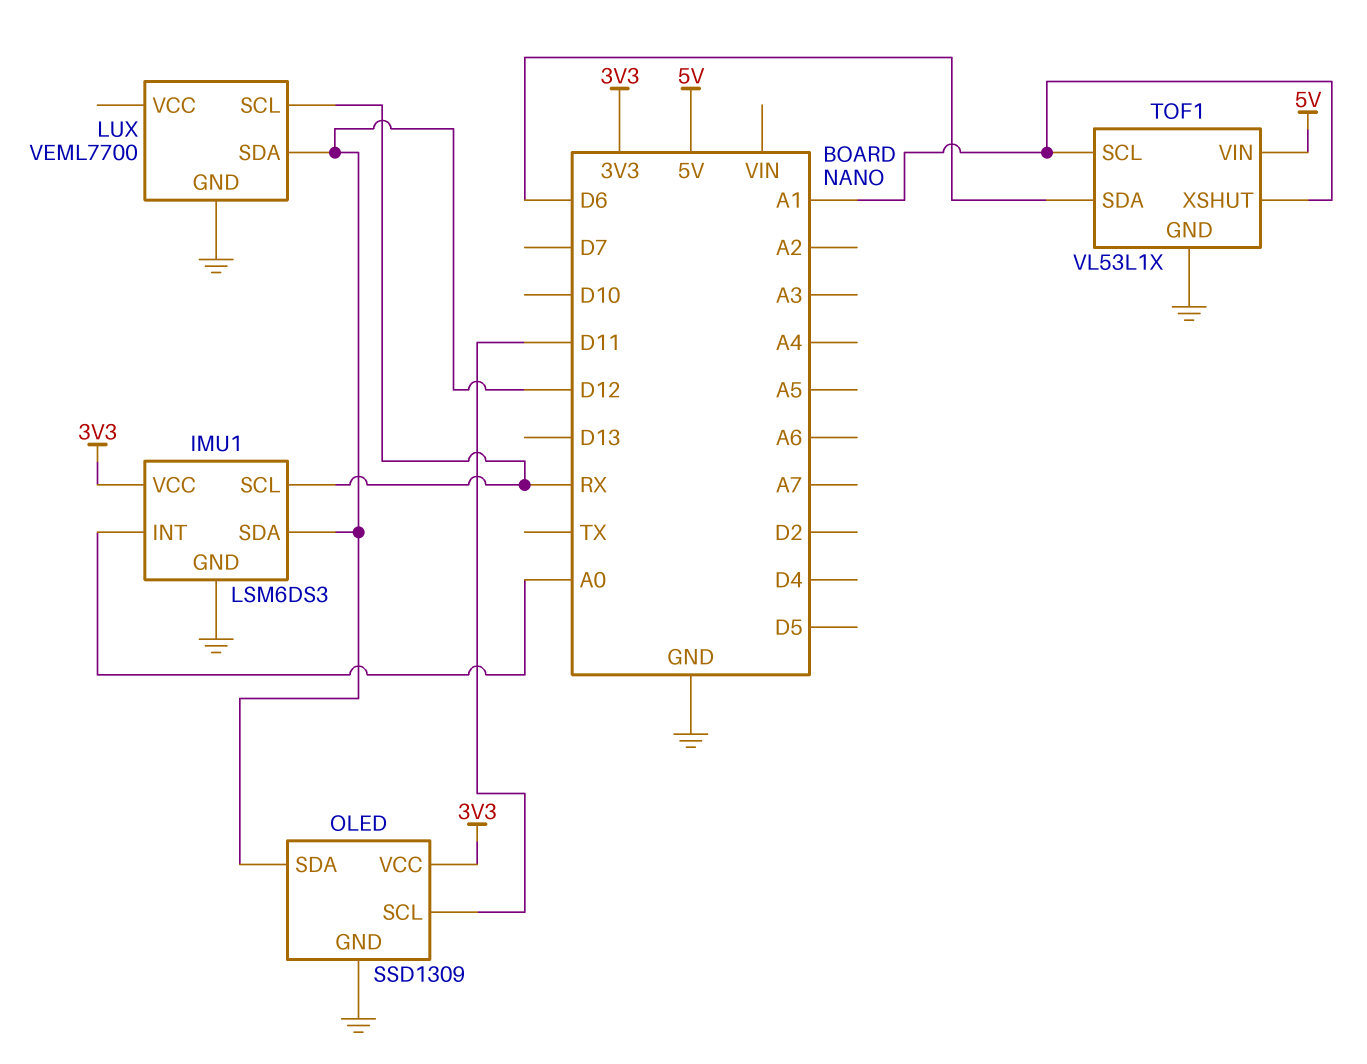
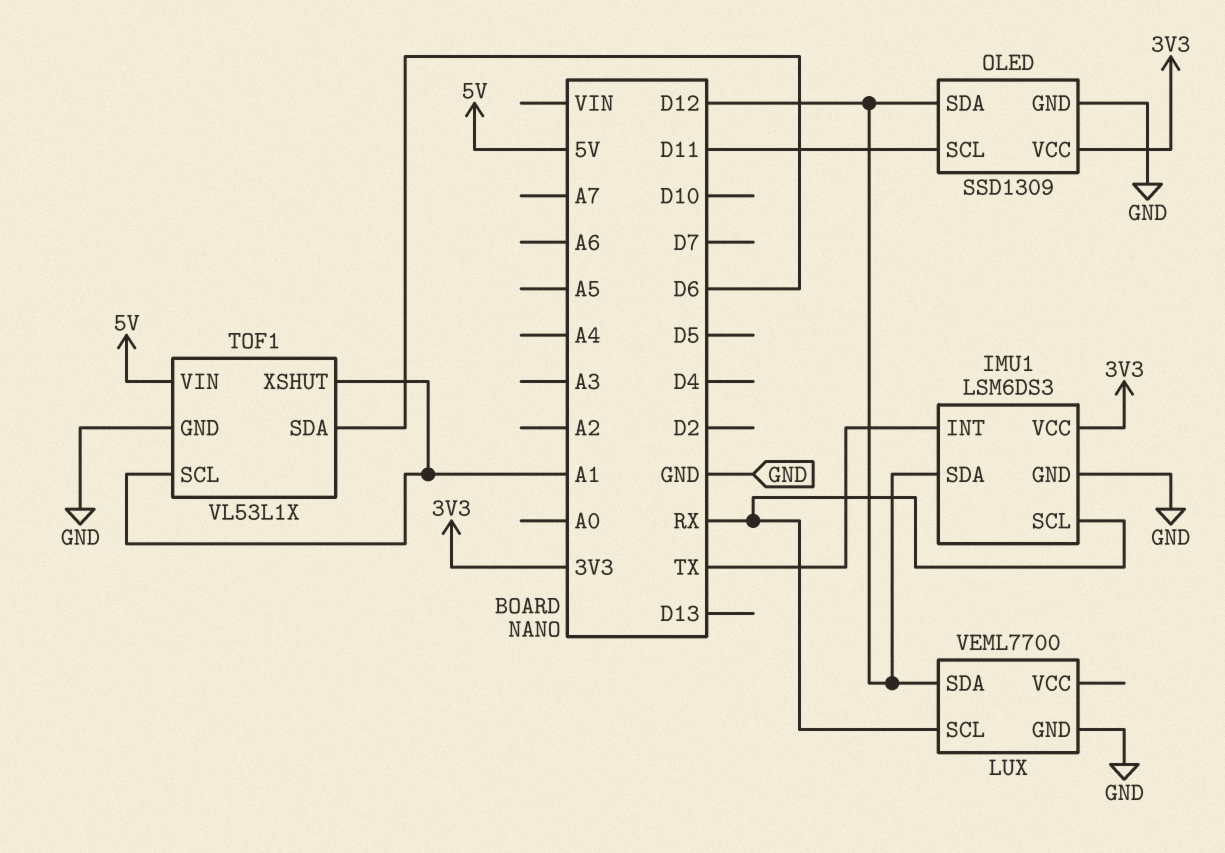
IMU1 pin INT: A0 -> TX

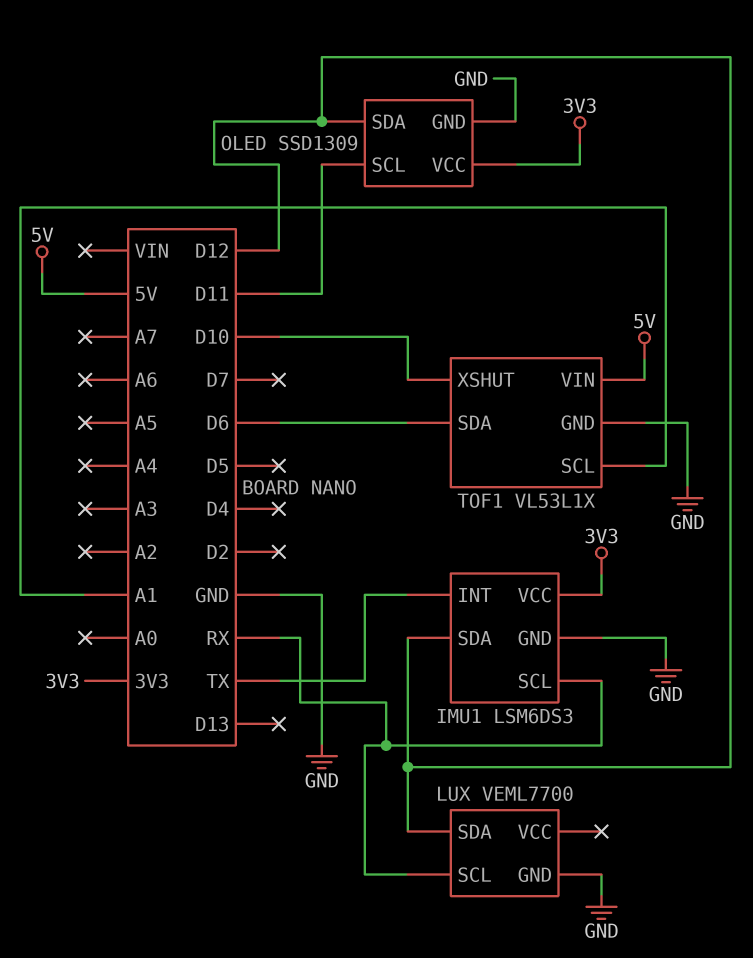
TOF1 pin XSHUT: A1 -> D10

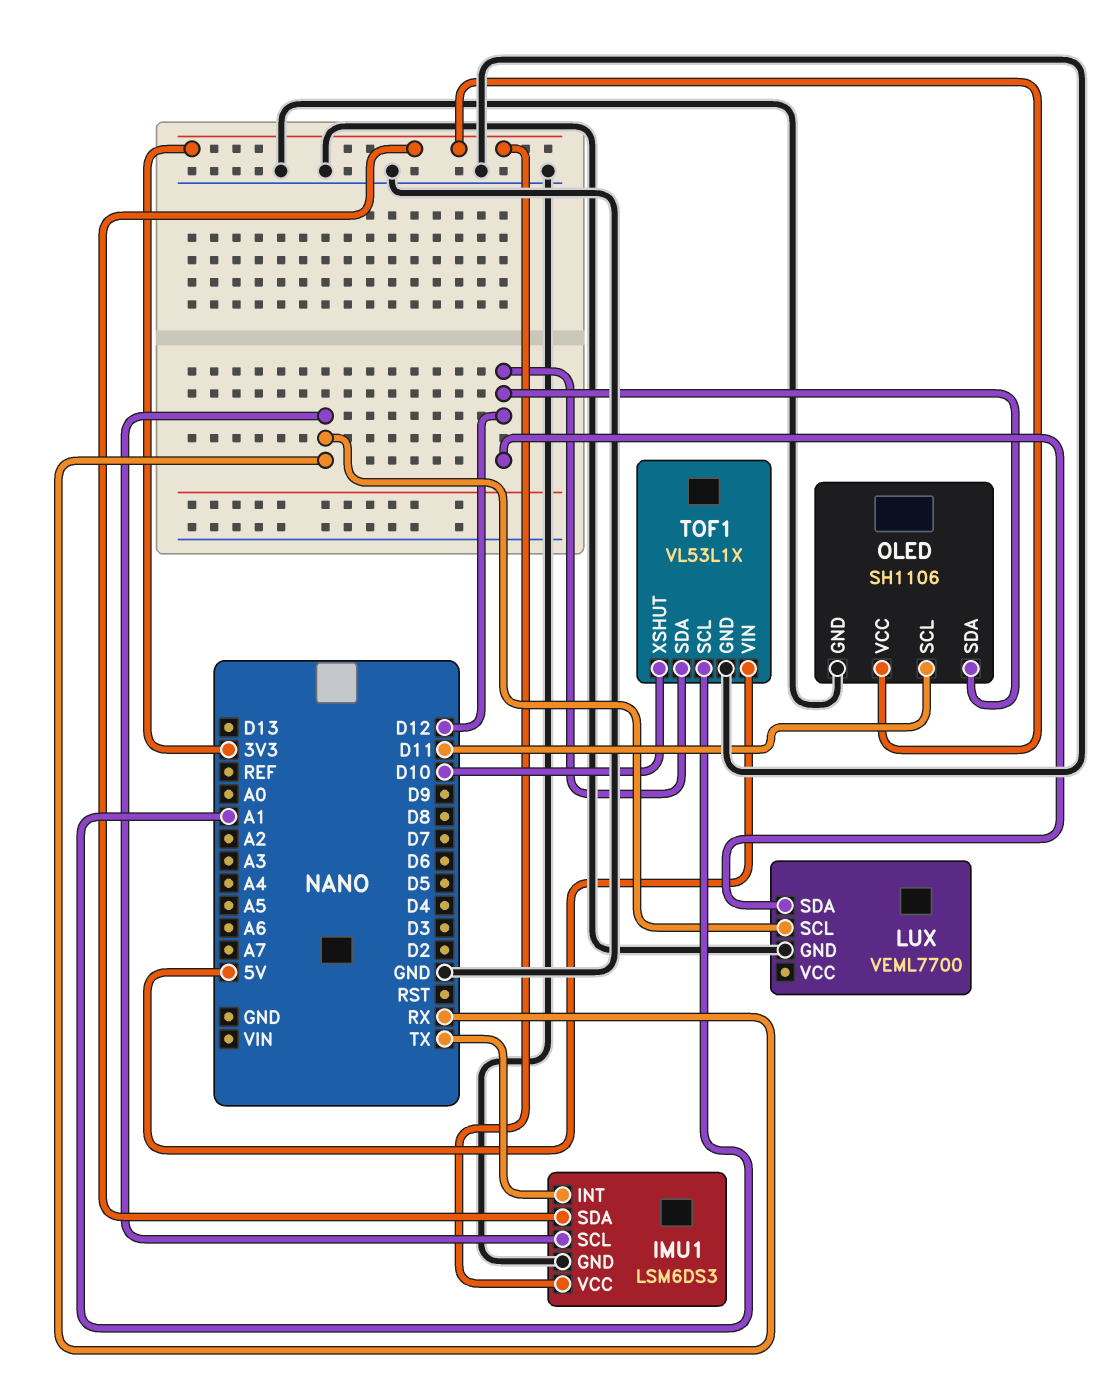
IMU1 pin SDA: D12 -> 3V3
OLED: SSD1309 -> SH1106
TOF1 pin SDA: D6 -> D12

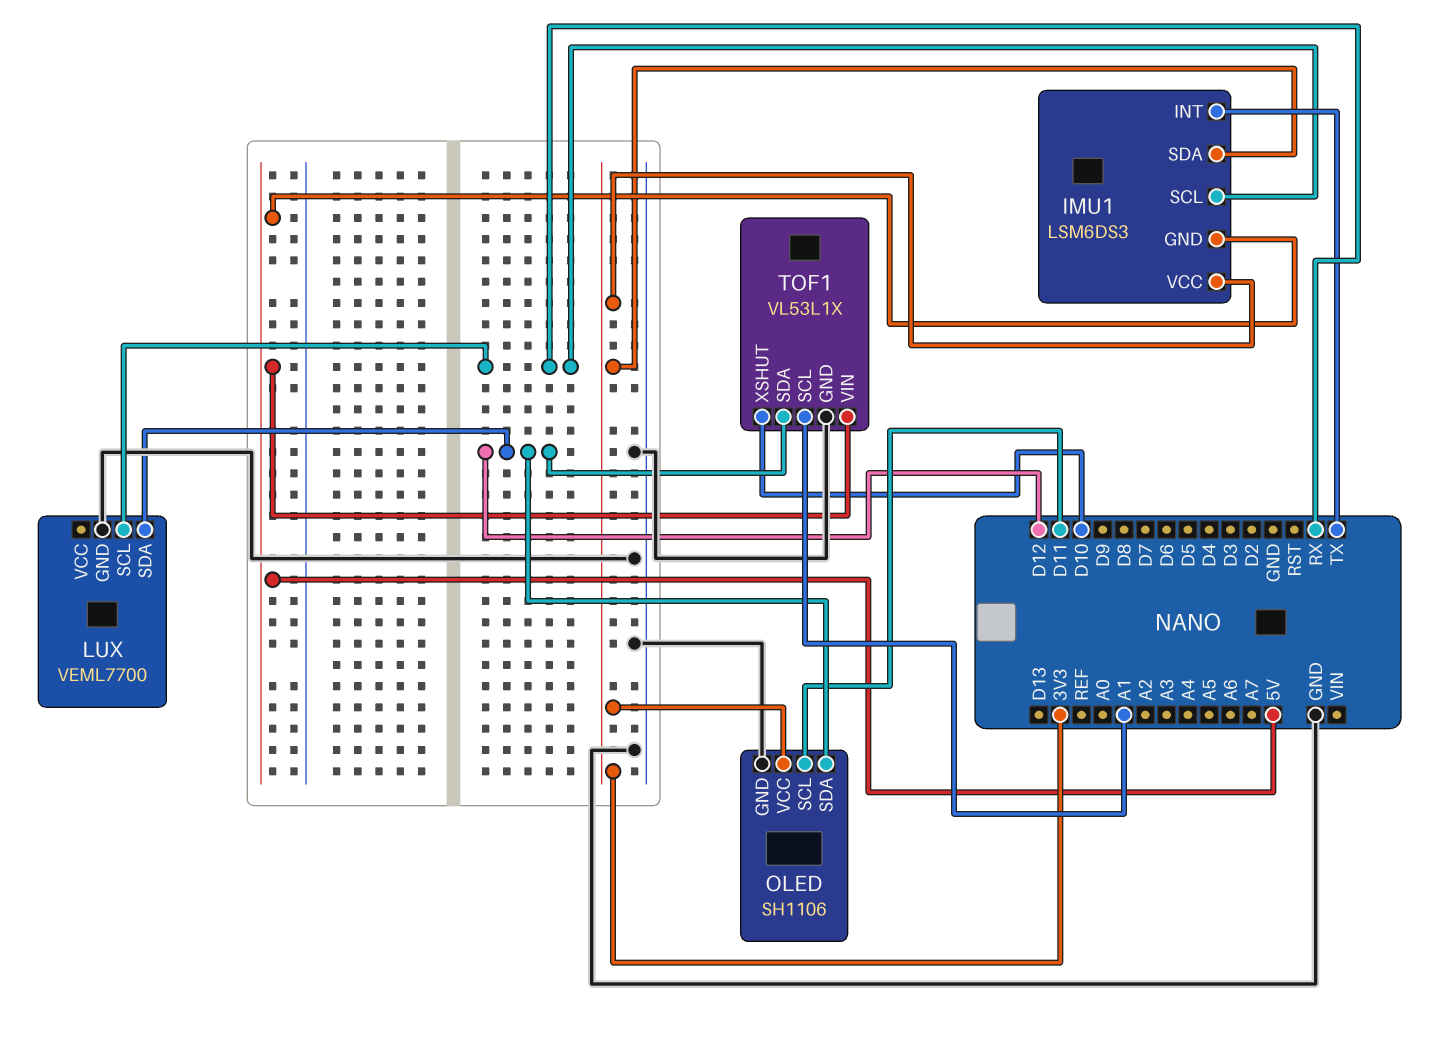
IMU1 pin GND: GND -> 5V

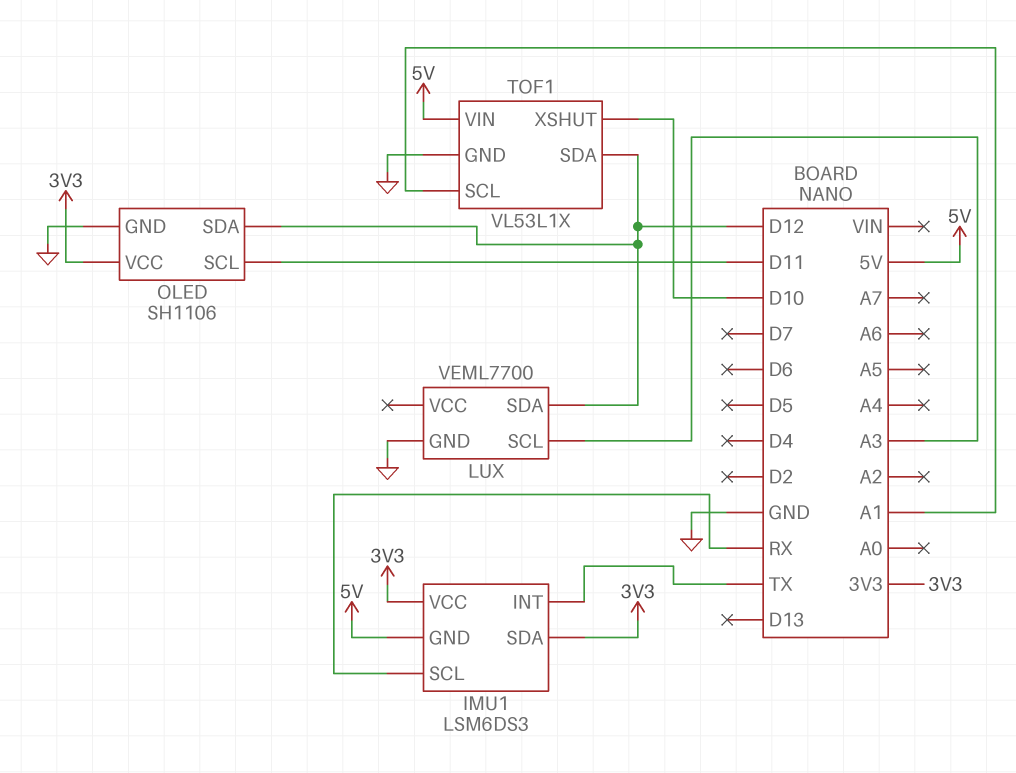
LUX pin SCL: RX -> A3

